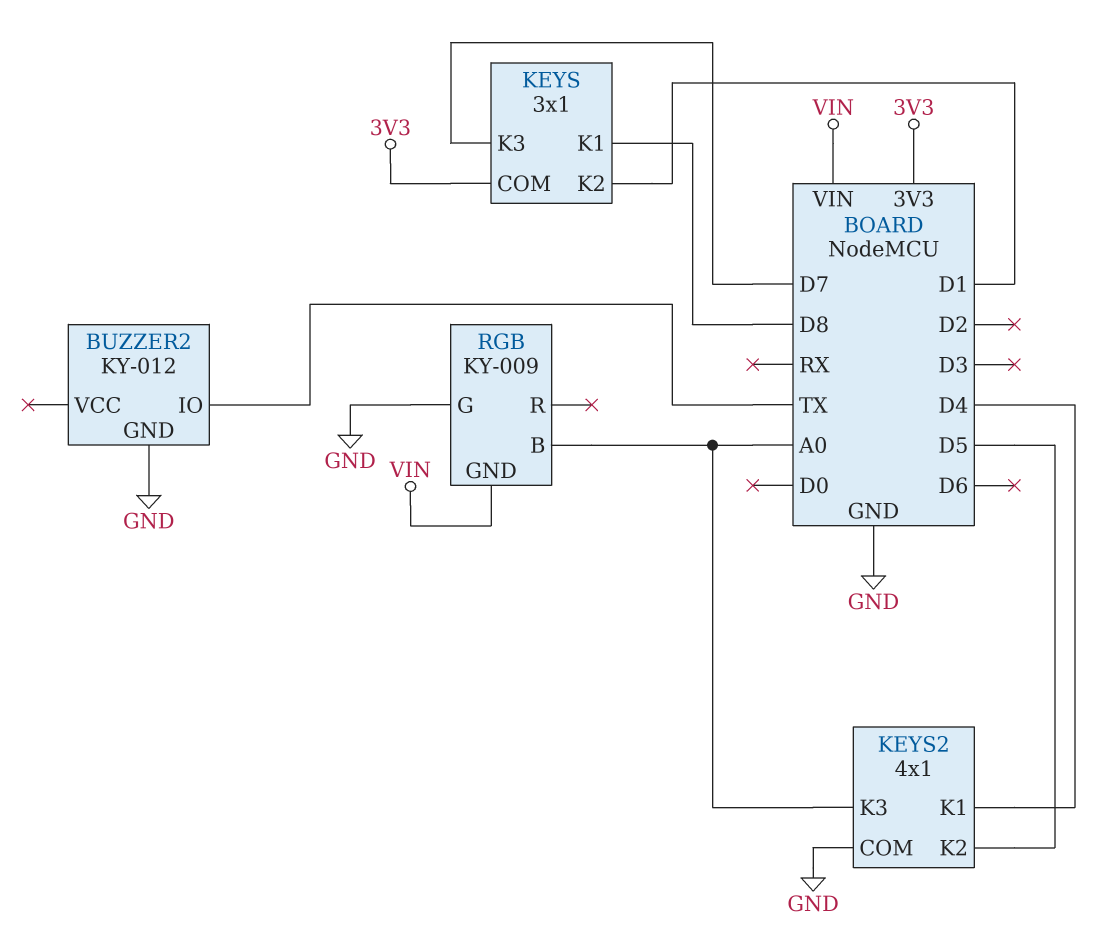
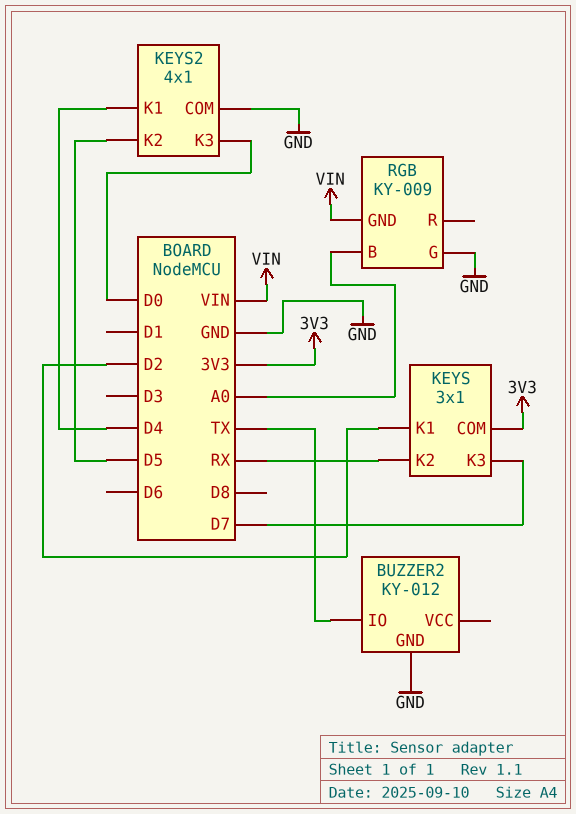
KEYS pin K1: D8 -> D2
KEYS pin K2: D1 -> RX
KEYS2 pin K3: A0 -> D0

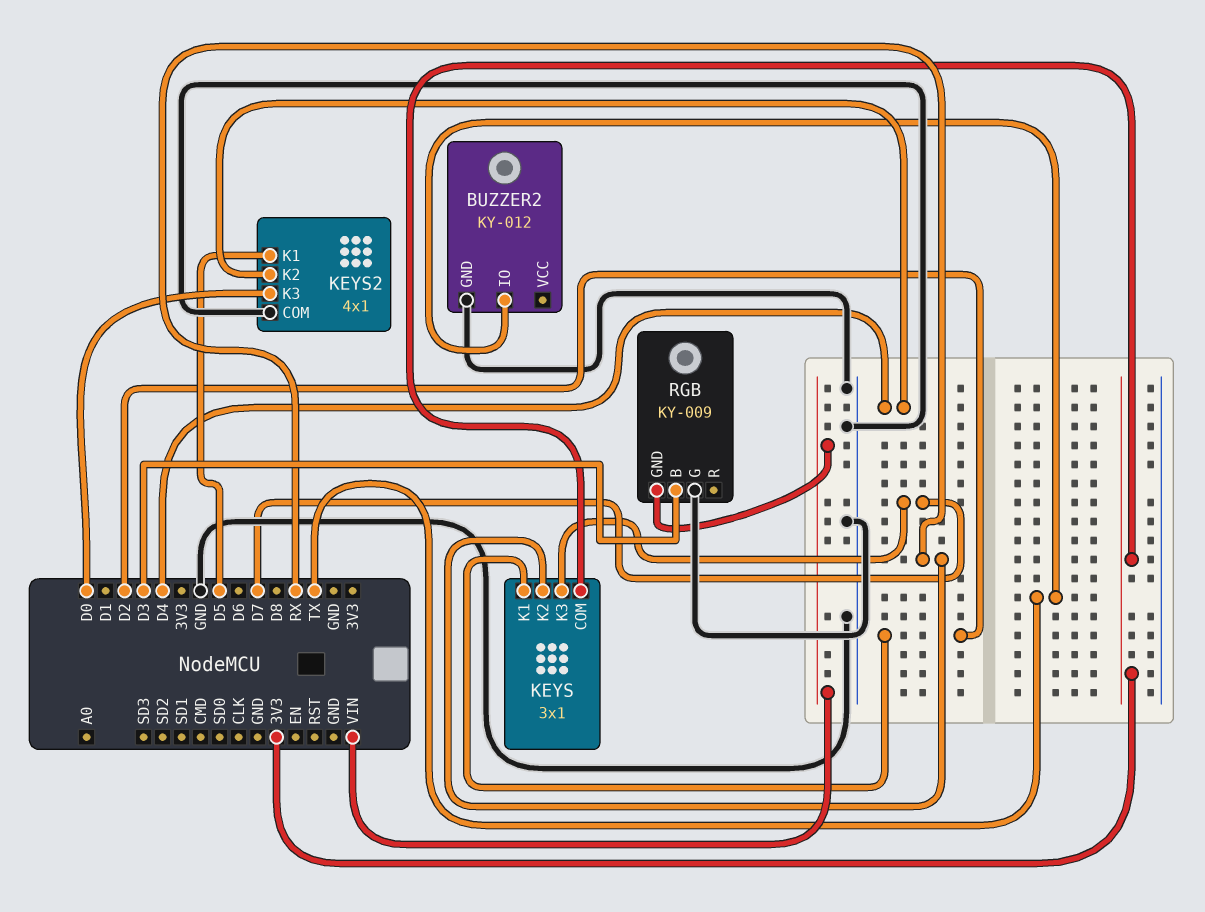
KEYS2 pin K1: D4 -> D5
KEYS2 pin K2: D5 -> D4
RGB pin B: A0 -> D3

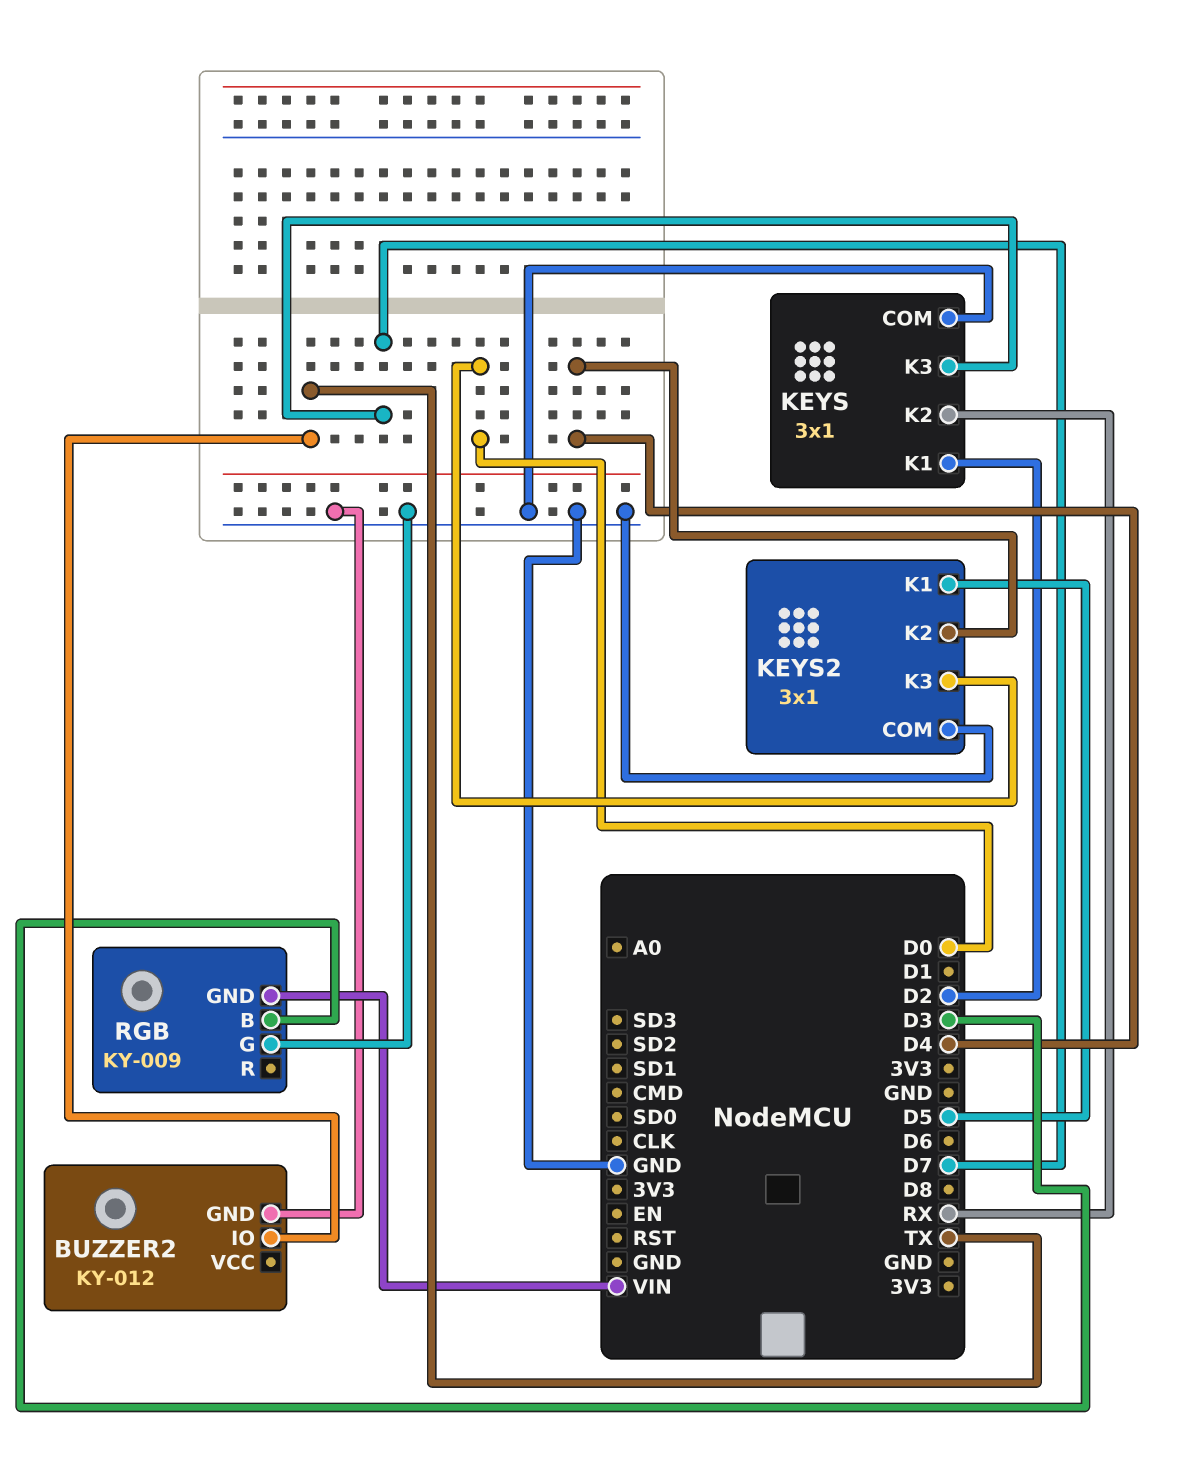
KEYS pin COM: 3V3 -> GND
KEYS2: 4x1 -> 3x1

